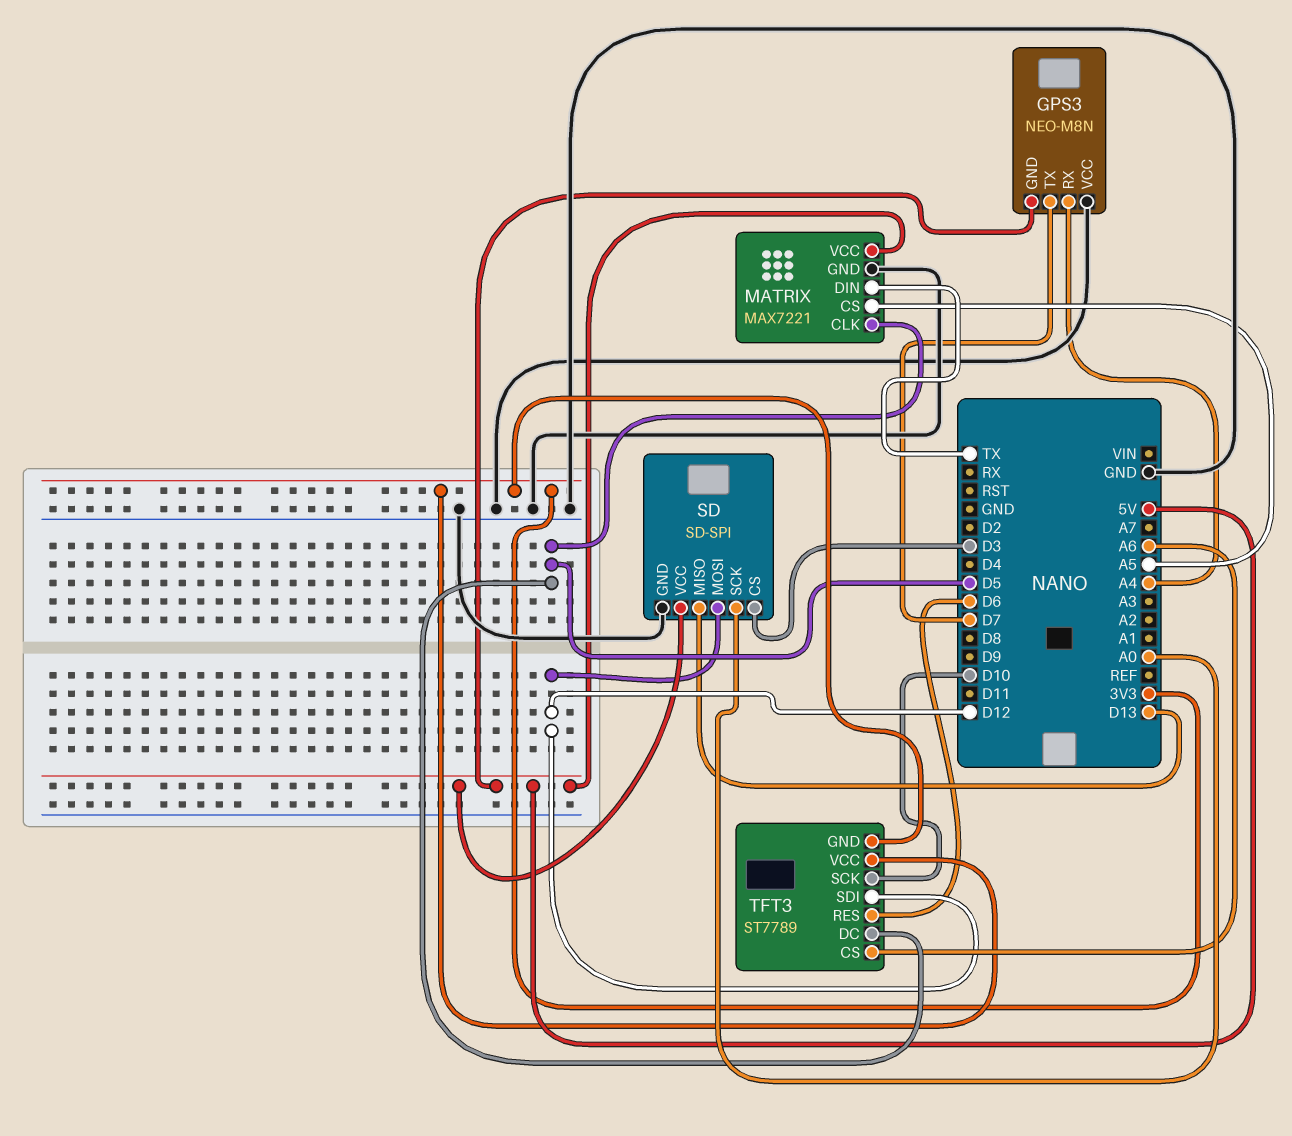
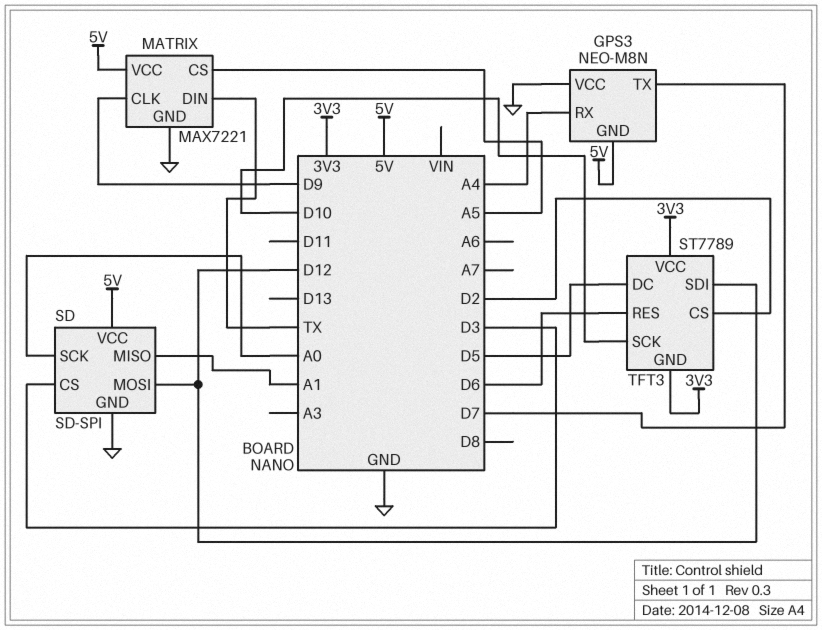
MATRIX pin CLK: D5 -> D9
SD pin MISO: D13 -> A1
TFT3 pin CS: A6 -> D2

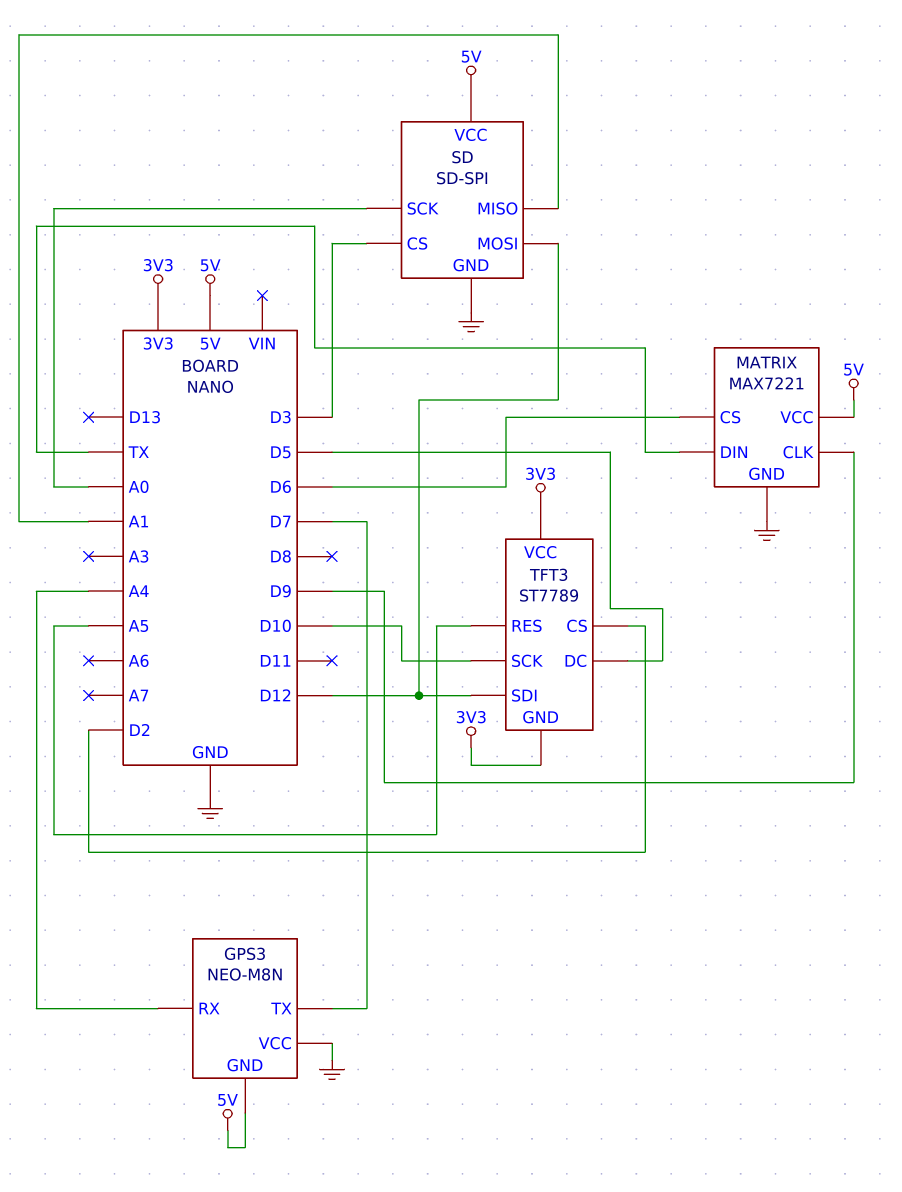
MATRIX pin CS: A5 -> D6
TFT3 pin RES: D6 -> A5

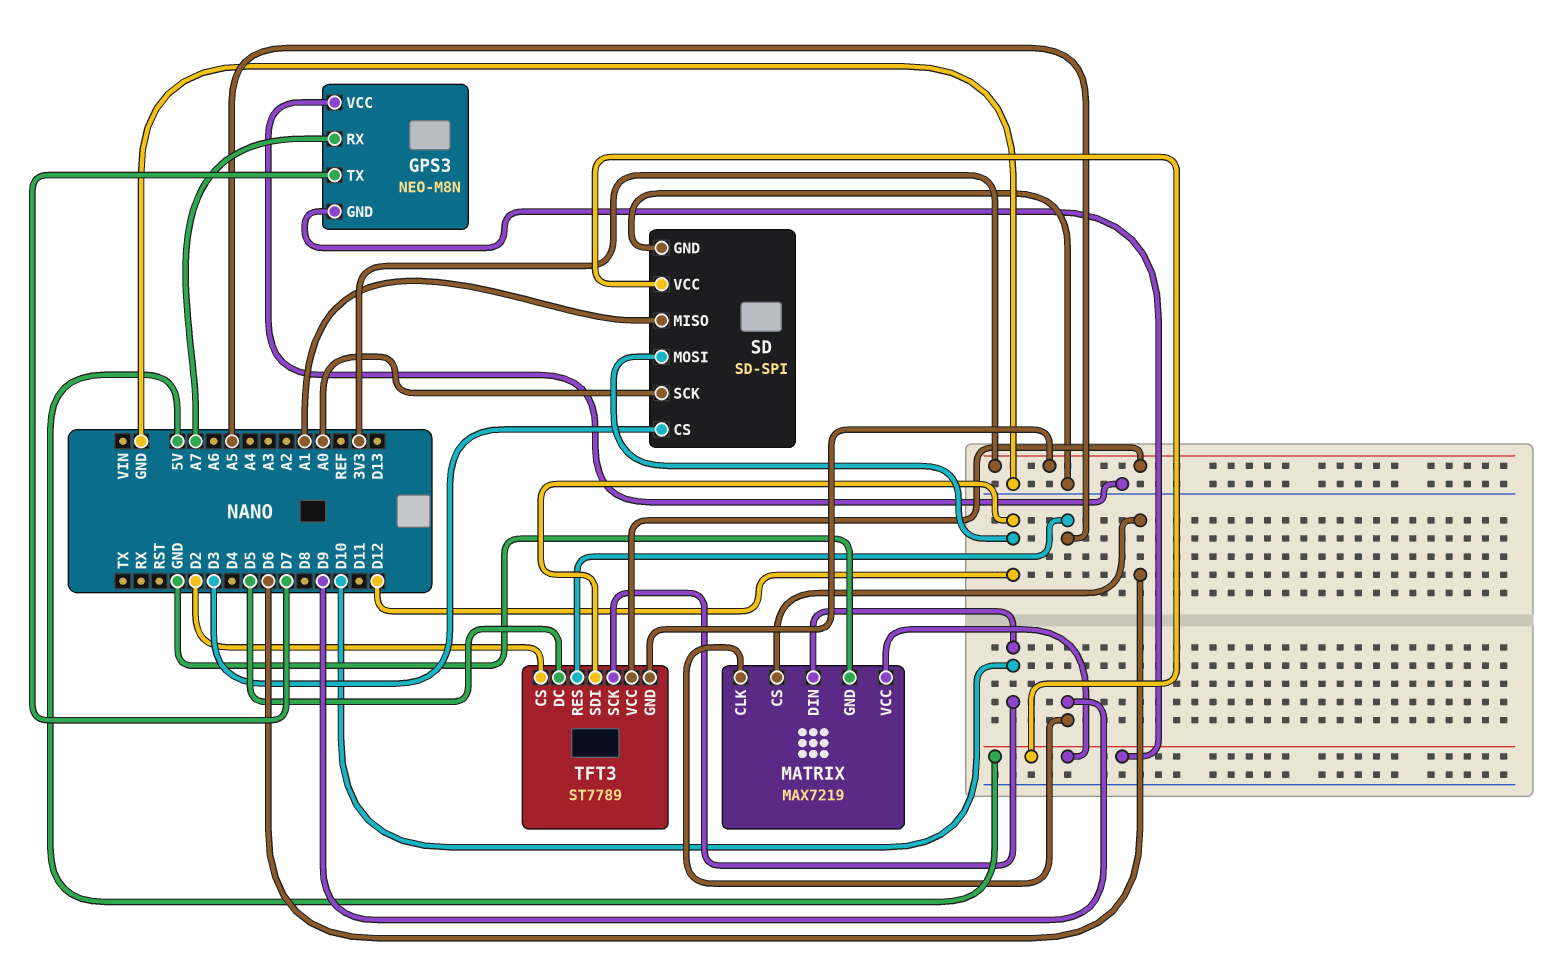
GPS3 pin RX: A4 -> A7
MATRIX: MAX7221 -> MAX7219
MATRIX pin DIN: TX -> D10

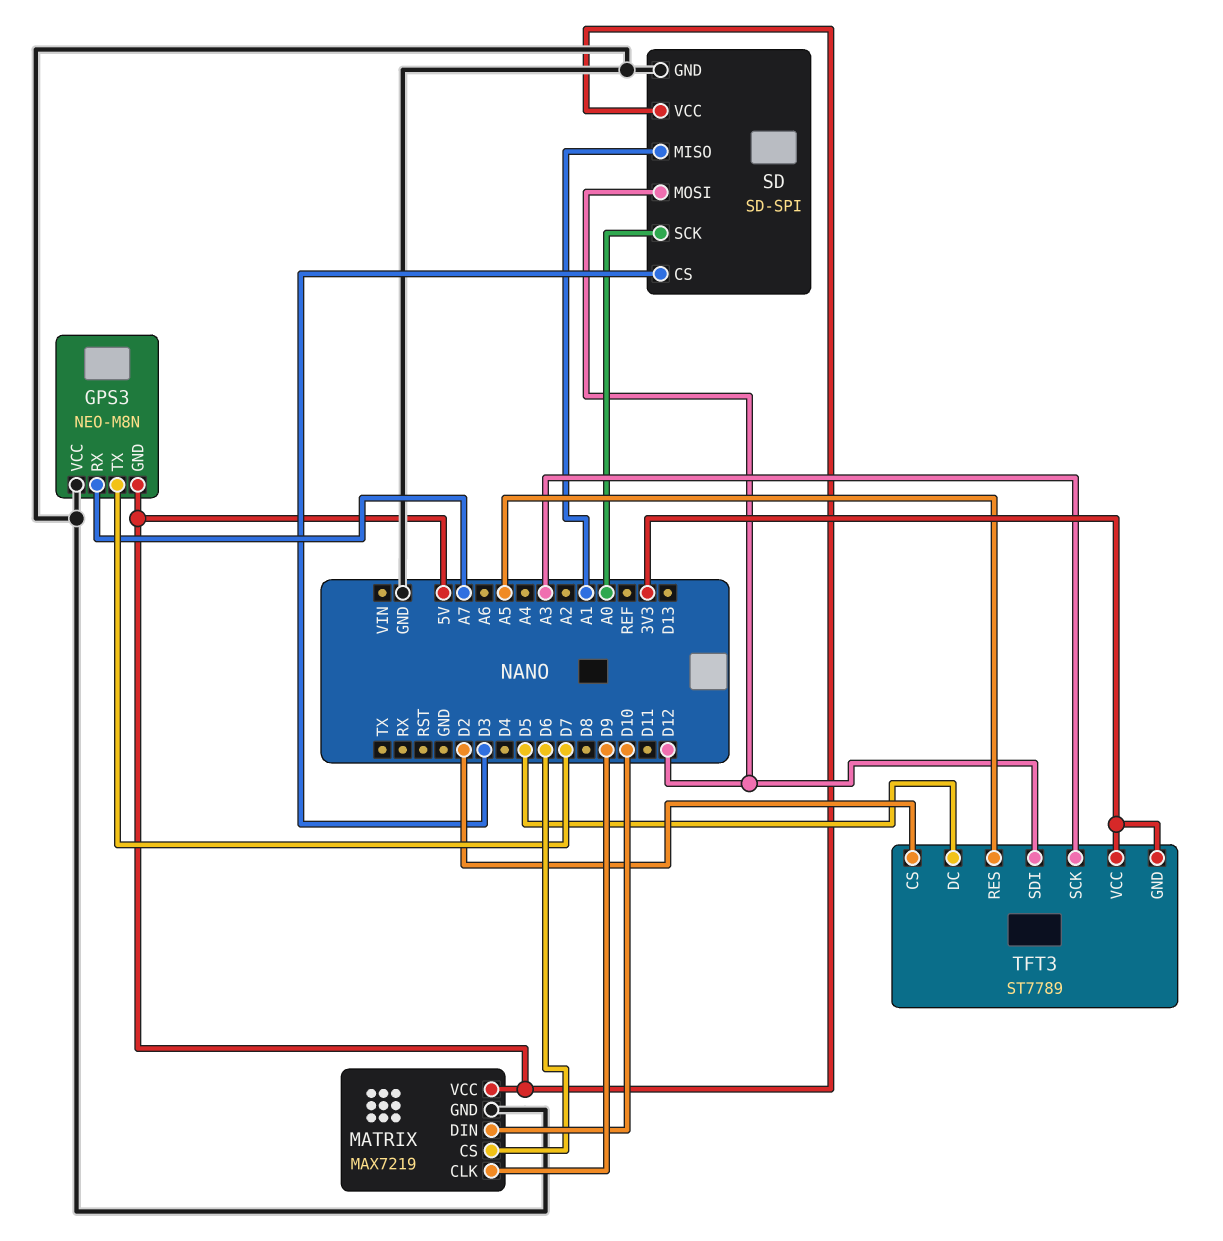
TFT3 pin SCK: D10 -> A3

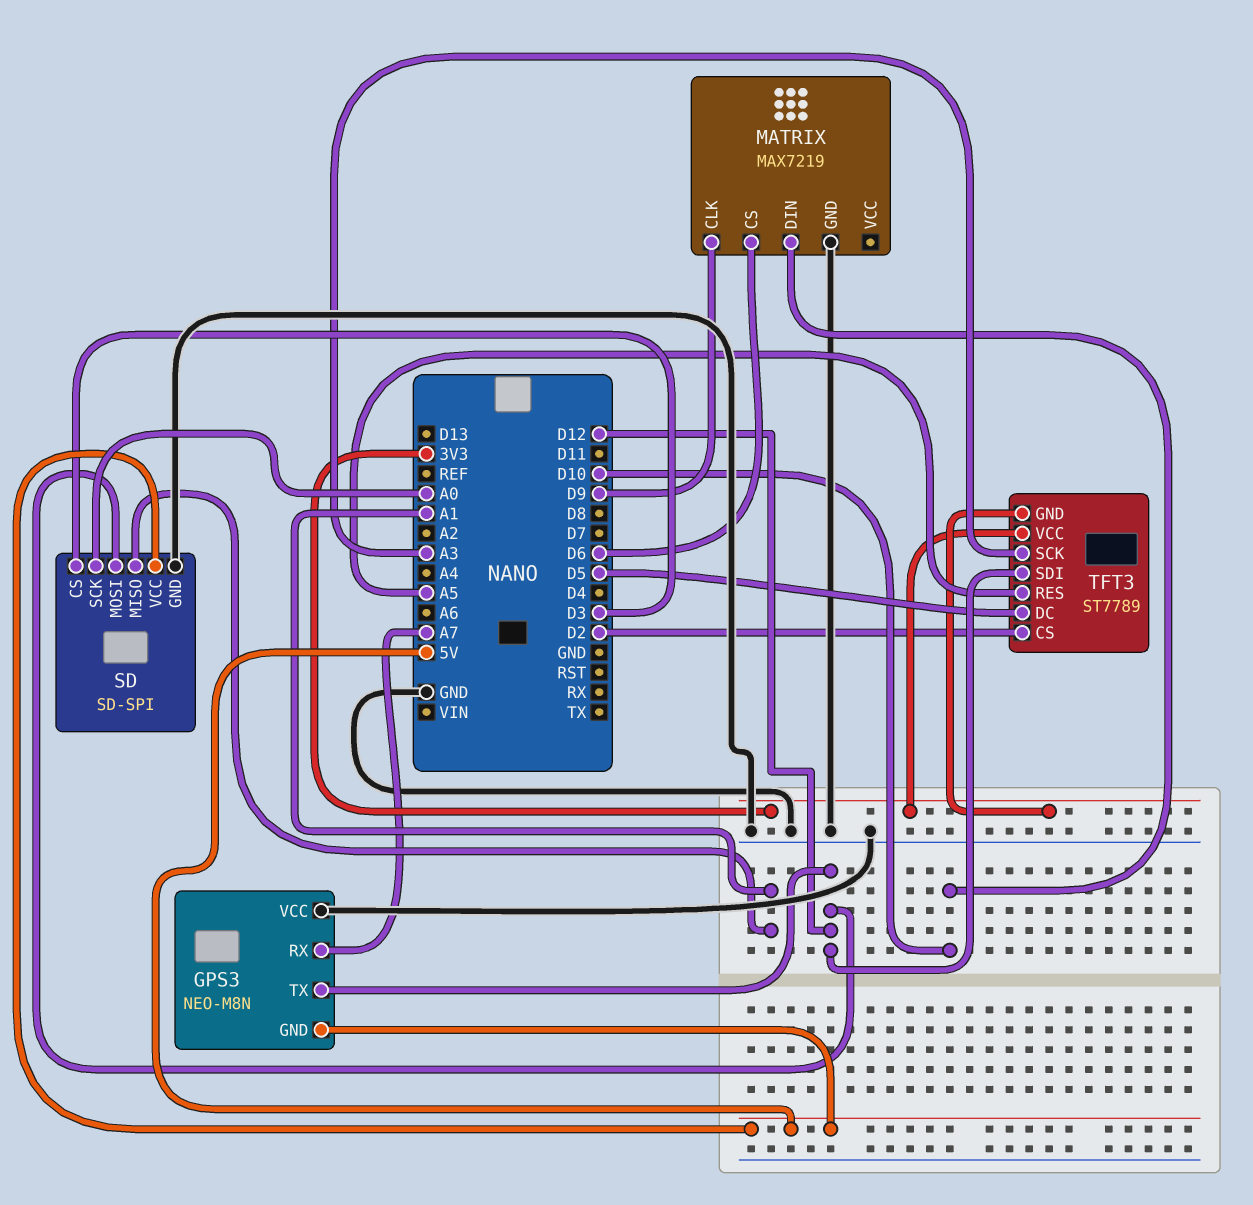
GPS3 pin TX: D7 -> D12
MATRIX pin VCC: 5V -> none

